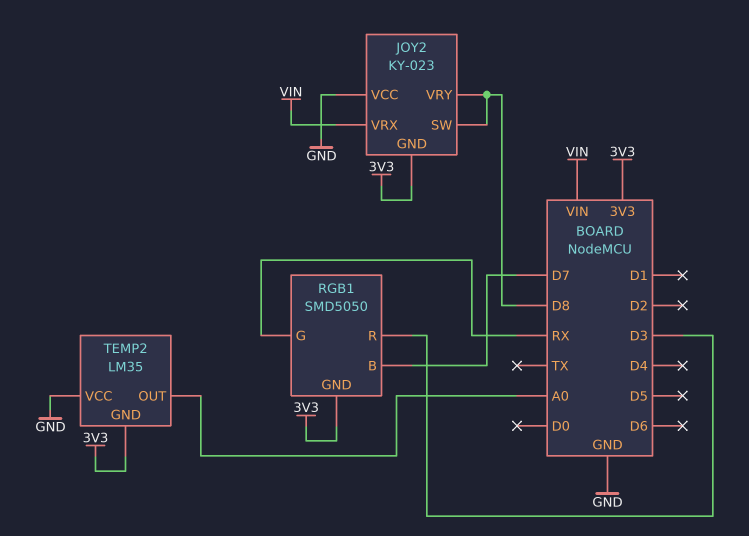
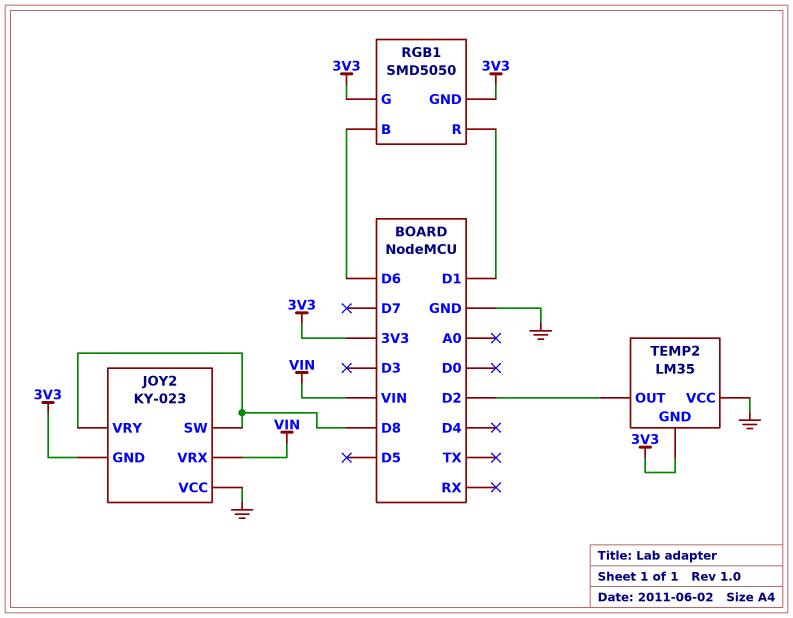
RGB1 pin B: D7 -> D6
RGB1 pin G: RX -> 3V3
RGB1 pin R: D3 -> D1
TEMP2 pin OUT: A0 -> D2

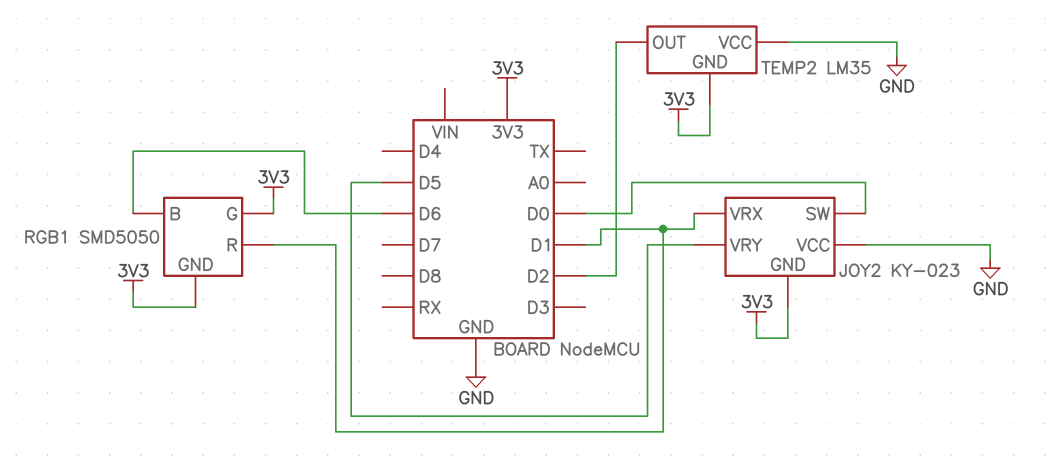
JOY2 pin SW: D8 -> D0
JOY2 pin VRX: VIN -> D1
JOY2 pin VRY: D8 -> D5

